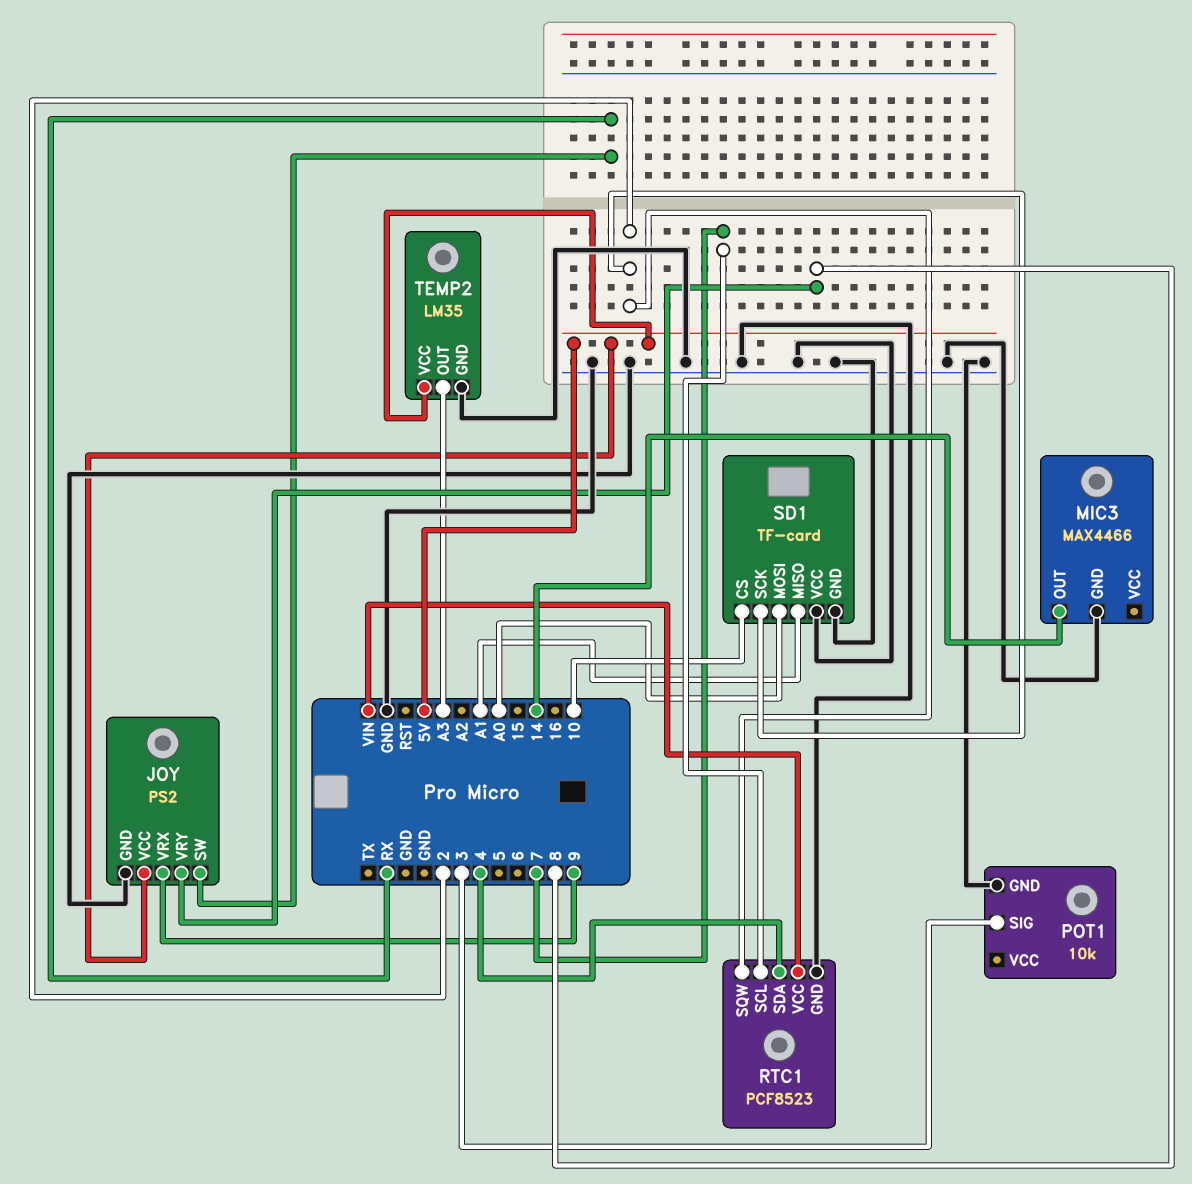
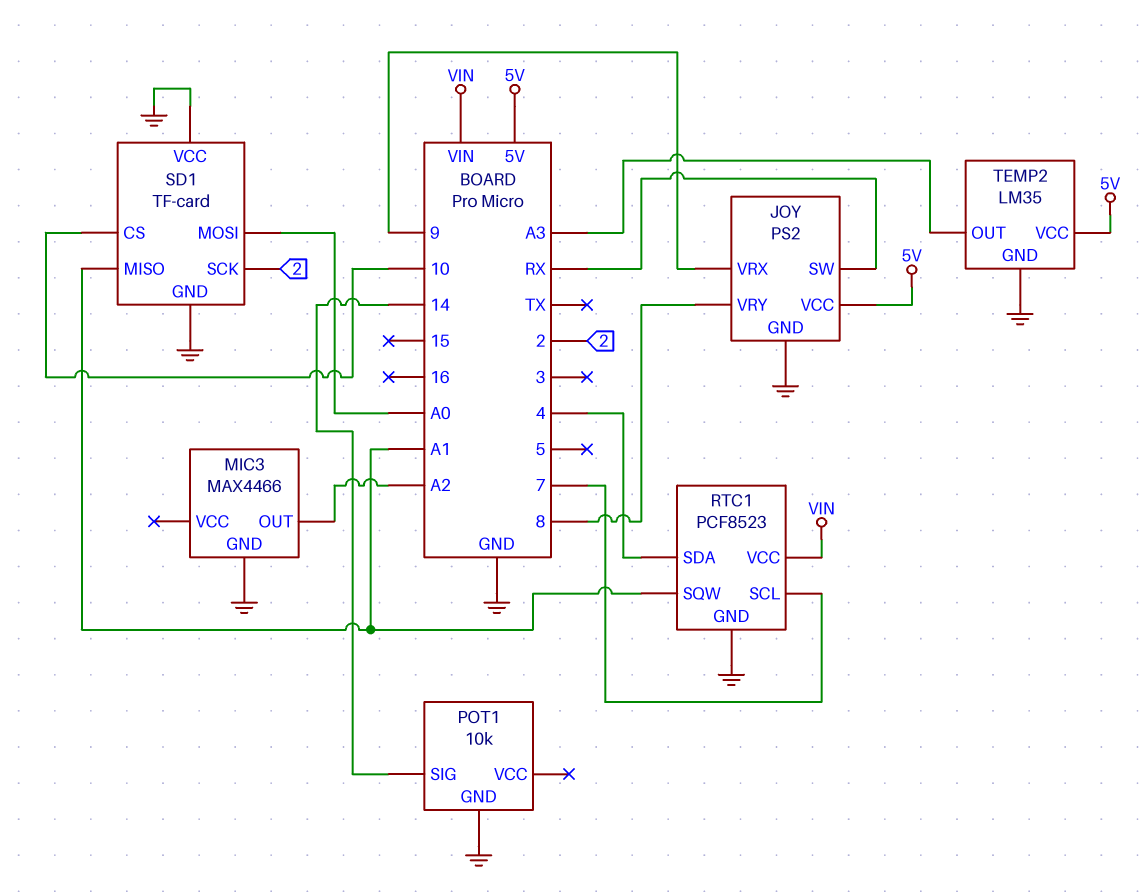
MIC3 pin OUT: 14 -> A2
POT1 pin SIG: 3 -> 14
RTC1 pin SQW: 2 -> A1

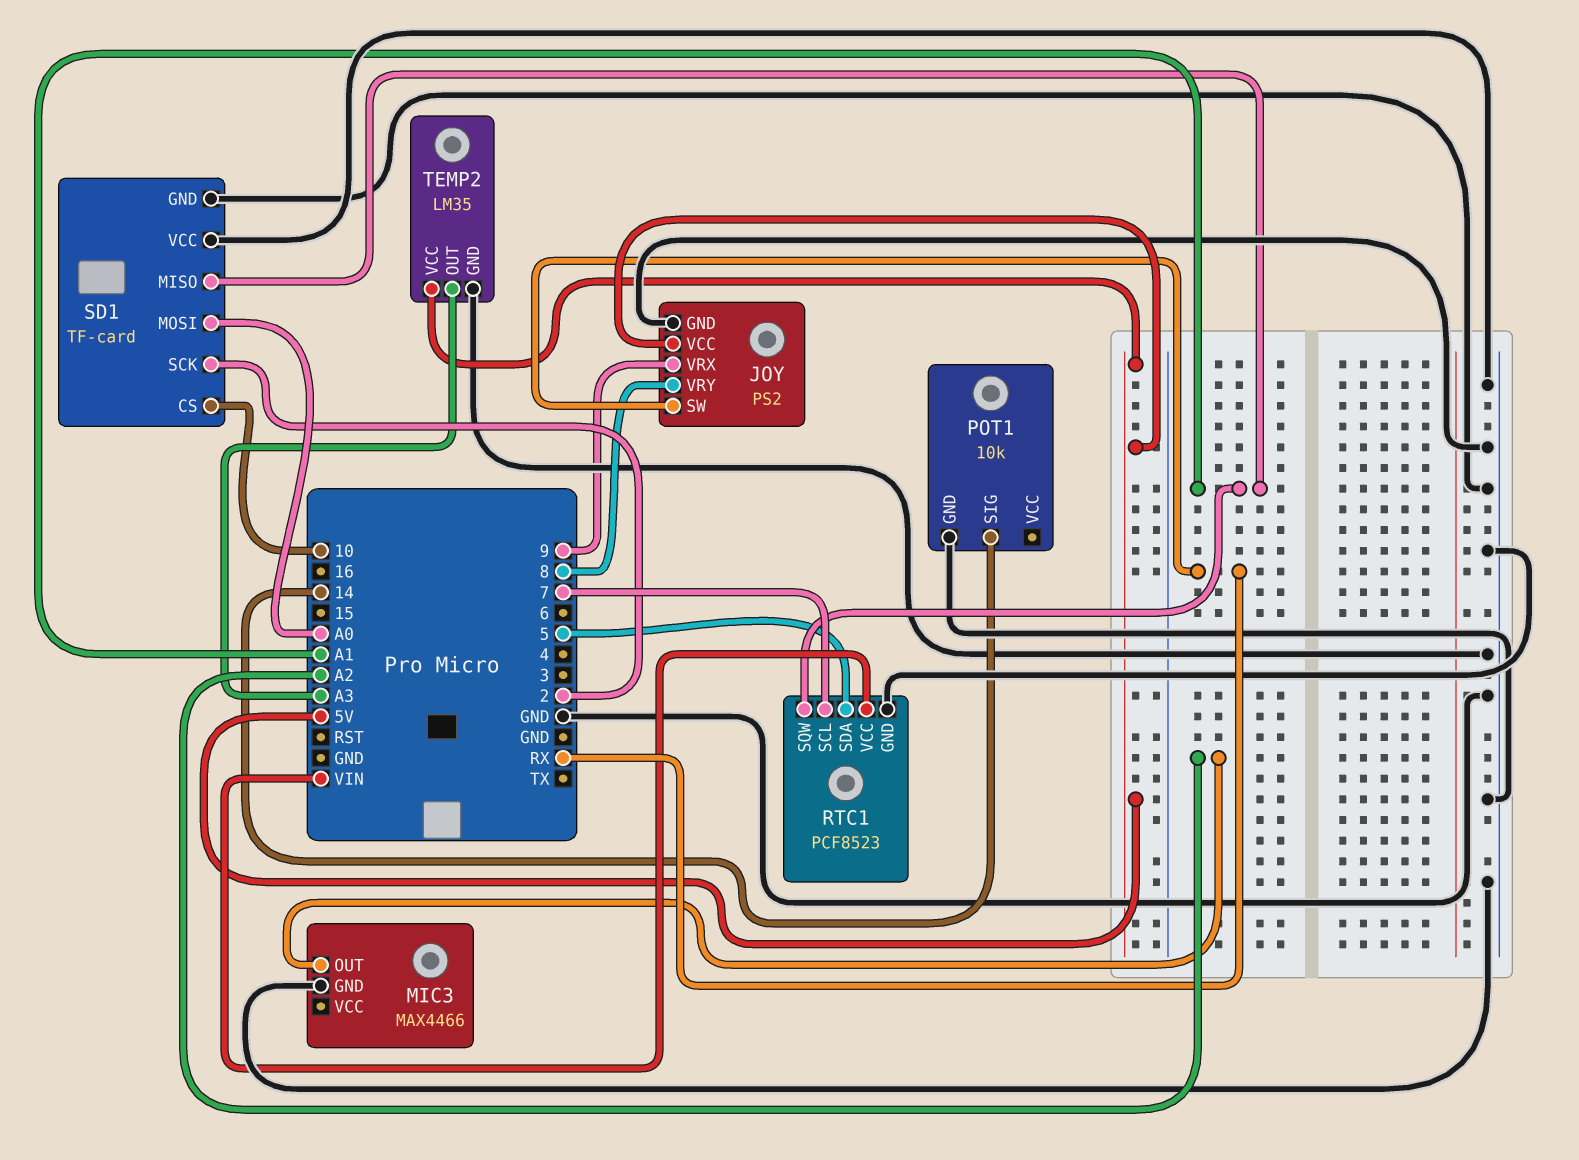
RTC1 pin SDA: 4 -> 5

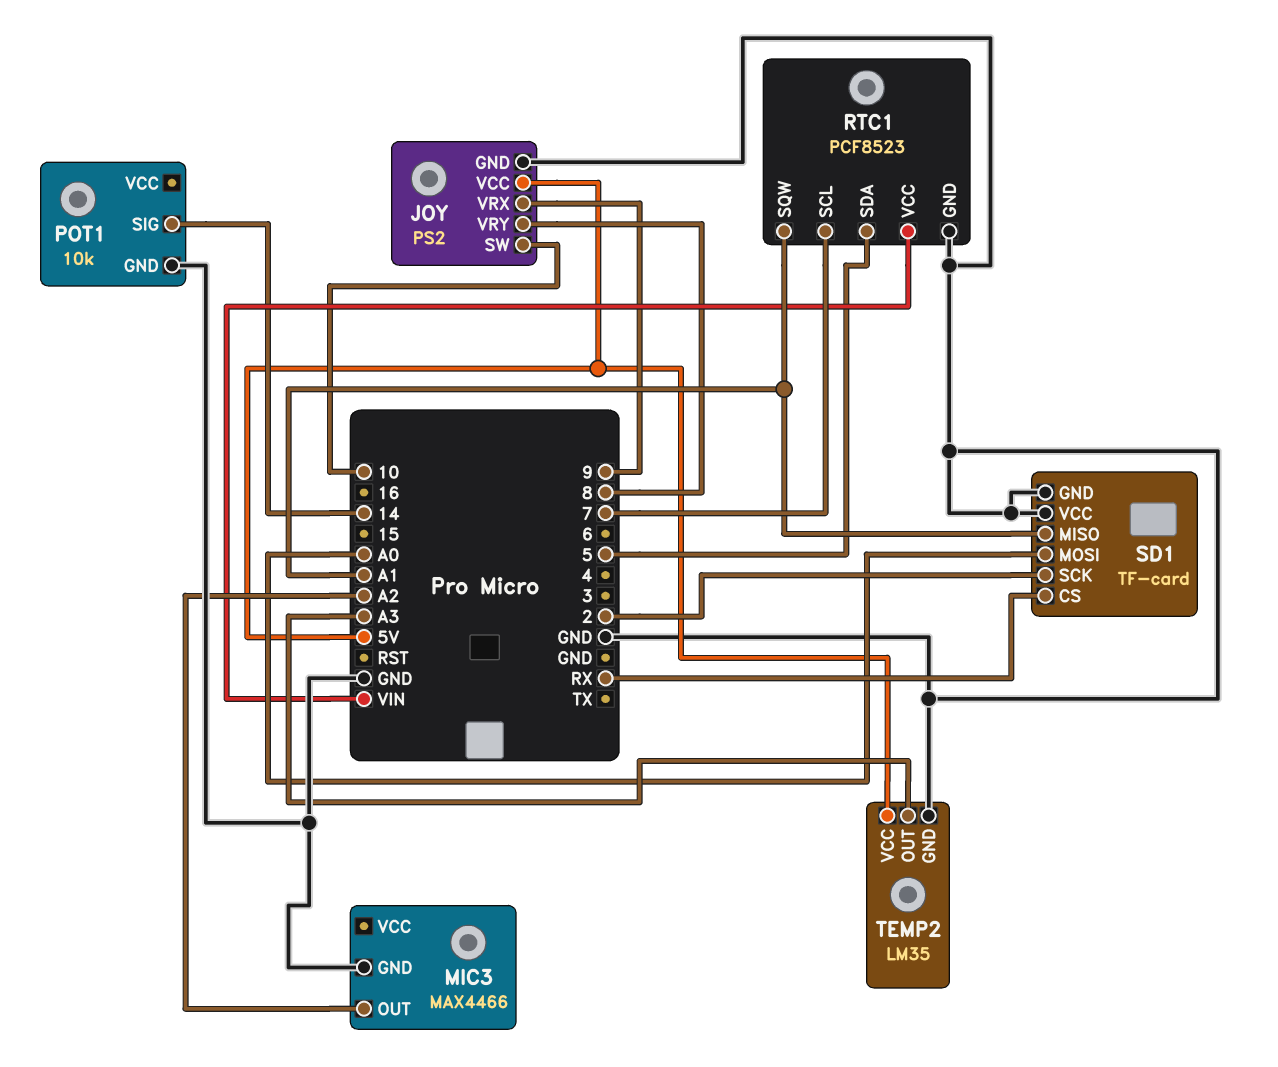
JOY pin SW: RX -> 10
SD1 pin CS: 10 -> RX

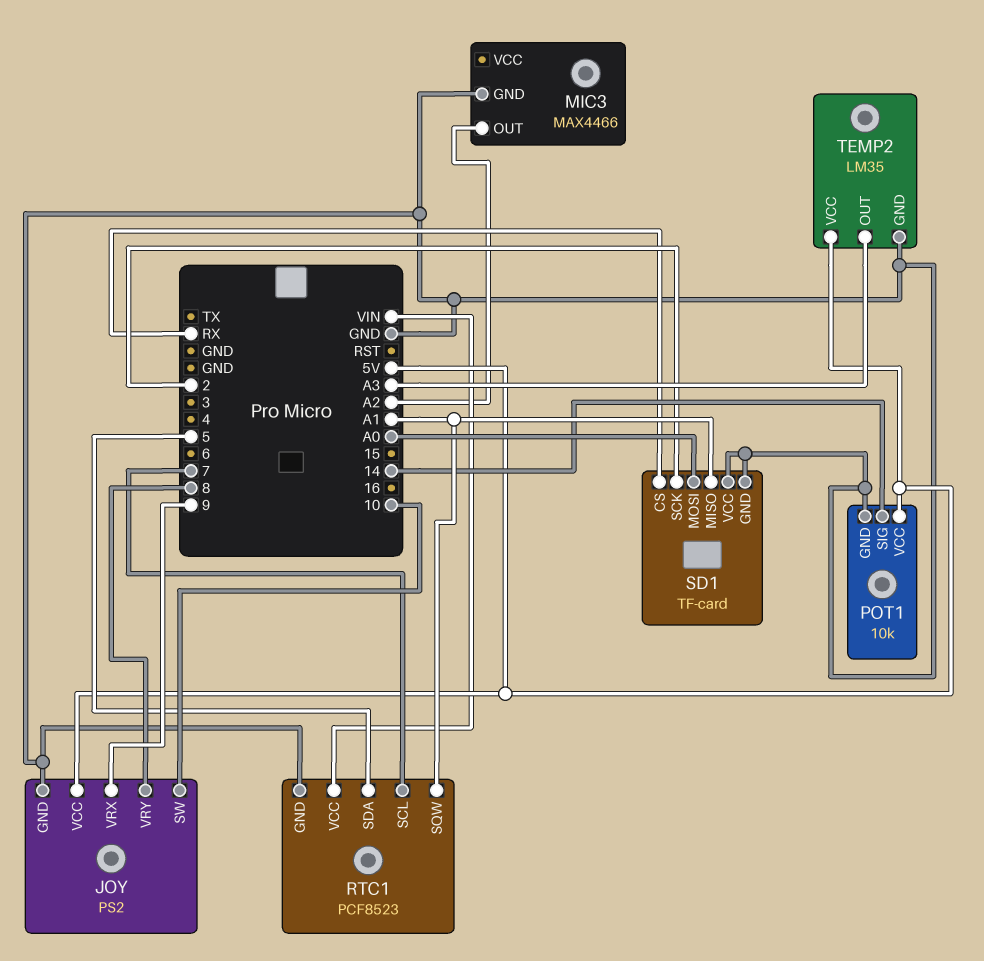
POT1 pin VCC: none -> 5V

